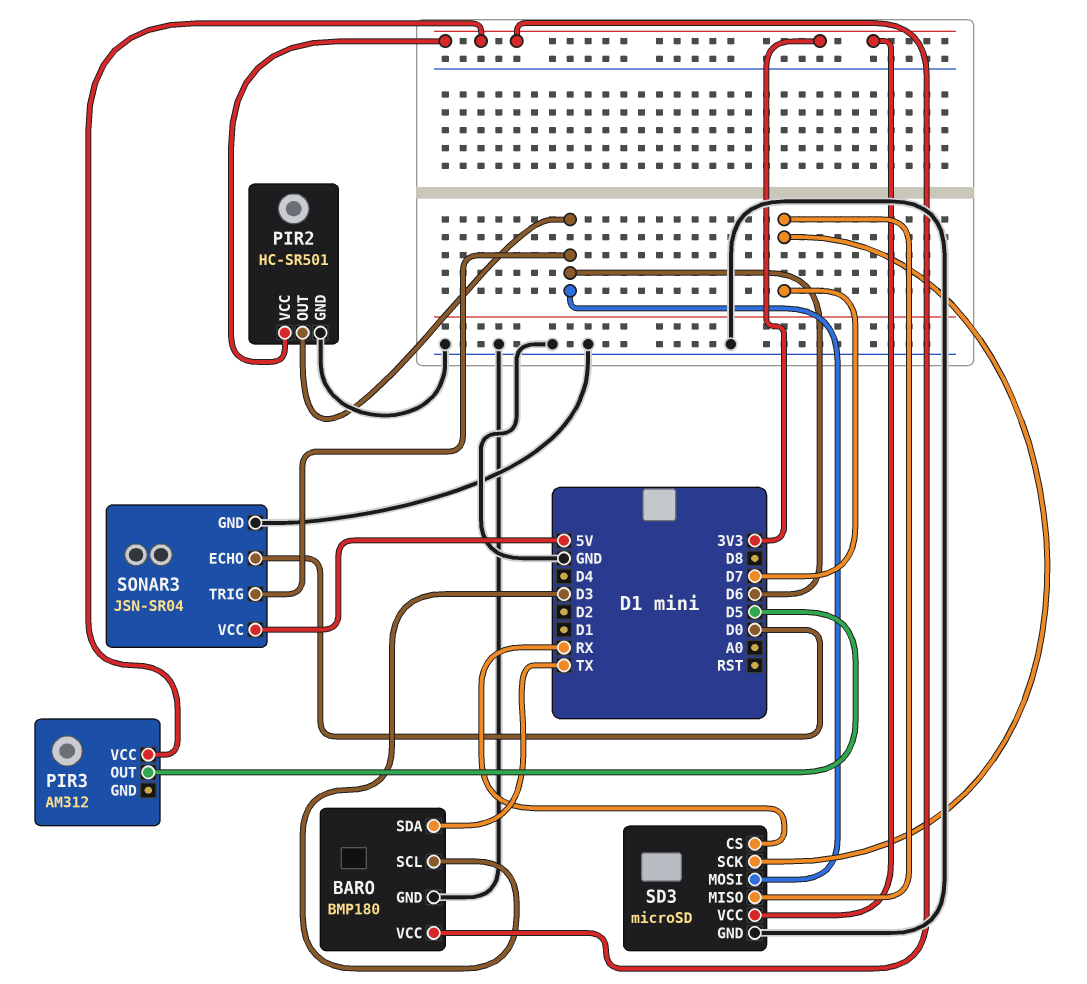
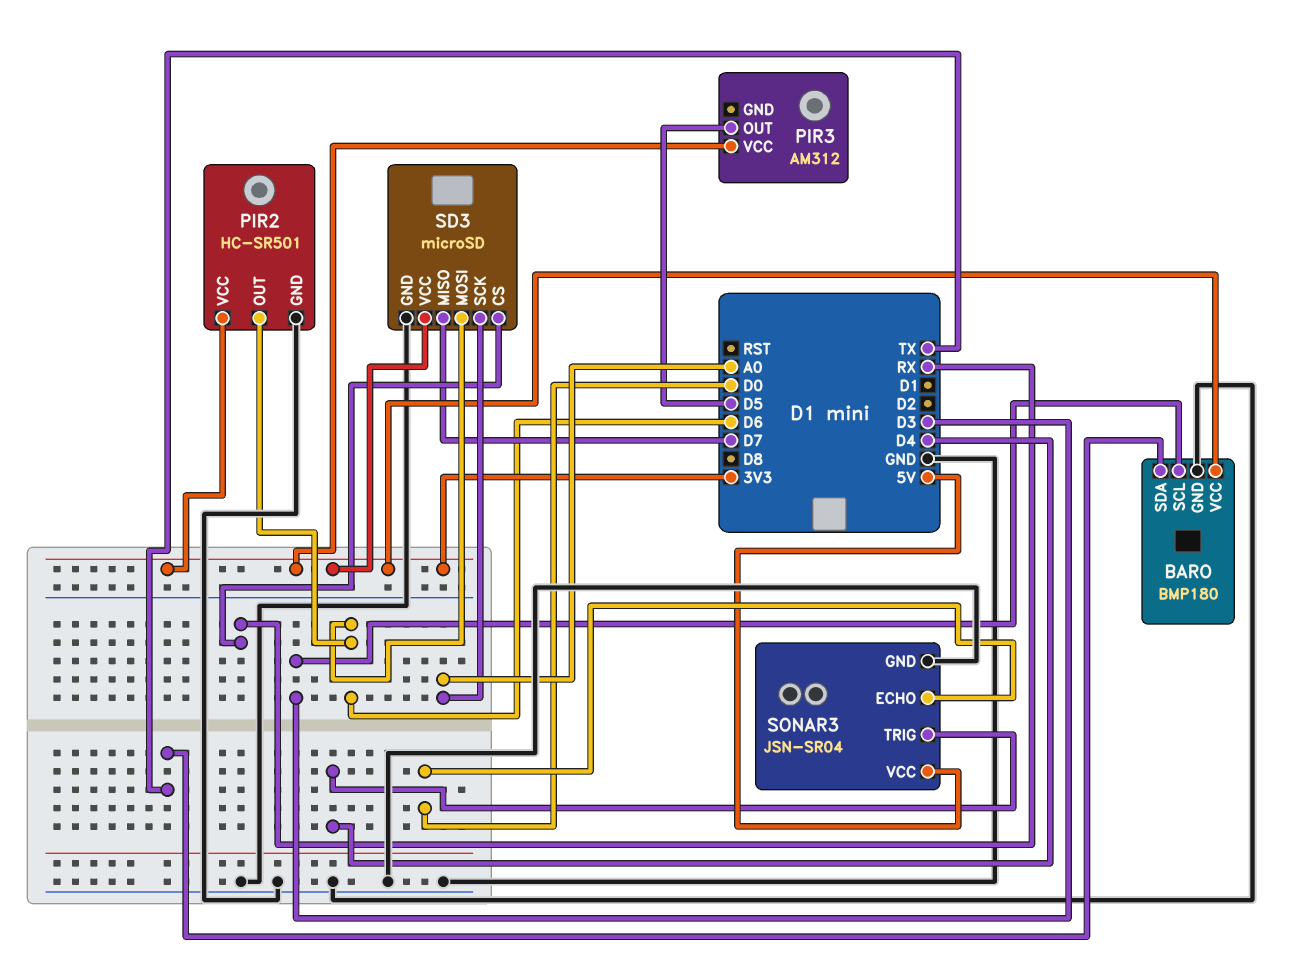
SD3 pin SCK: D7 -> A0
SONAR3 pin TRIG: D6 -> D4

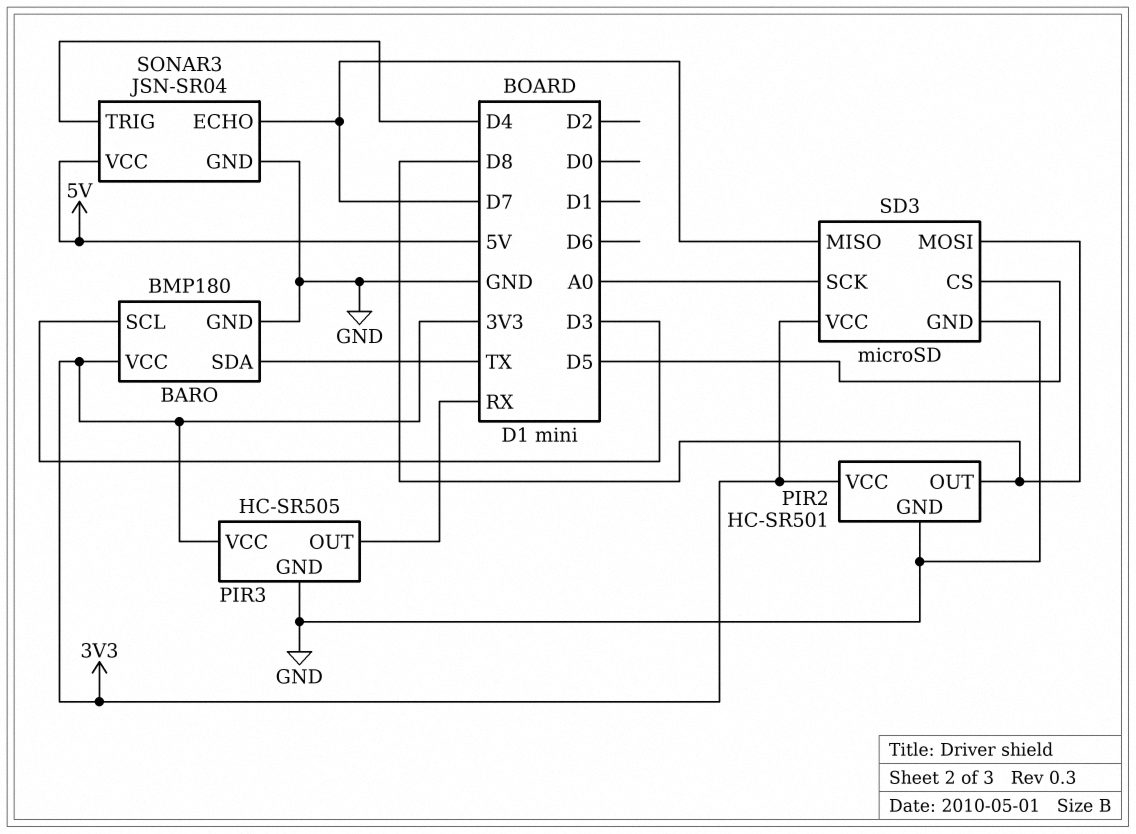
PIR2 pin OUT: D6 -> D8
PIR3: AM312 -> HC-SR505
PIR3 pin GND: none -> GND
PIR3 pin OUT: D5 -> RX
SD3 pin CS: RX -> D5
SD3 pin MOSI: D6 -> D8
SONAR3 pin ECHO: D0 -> D7

